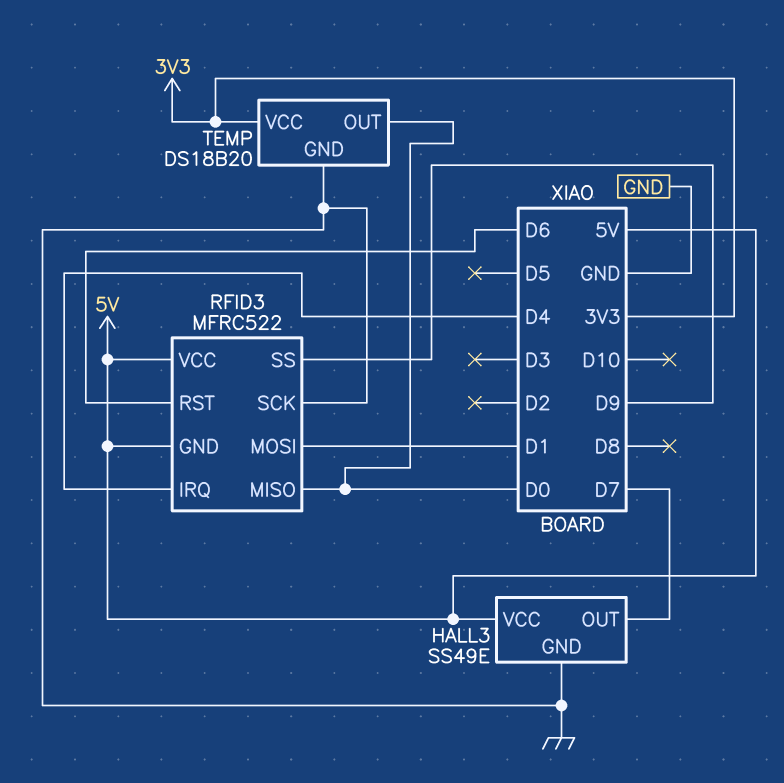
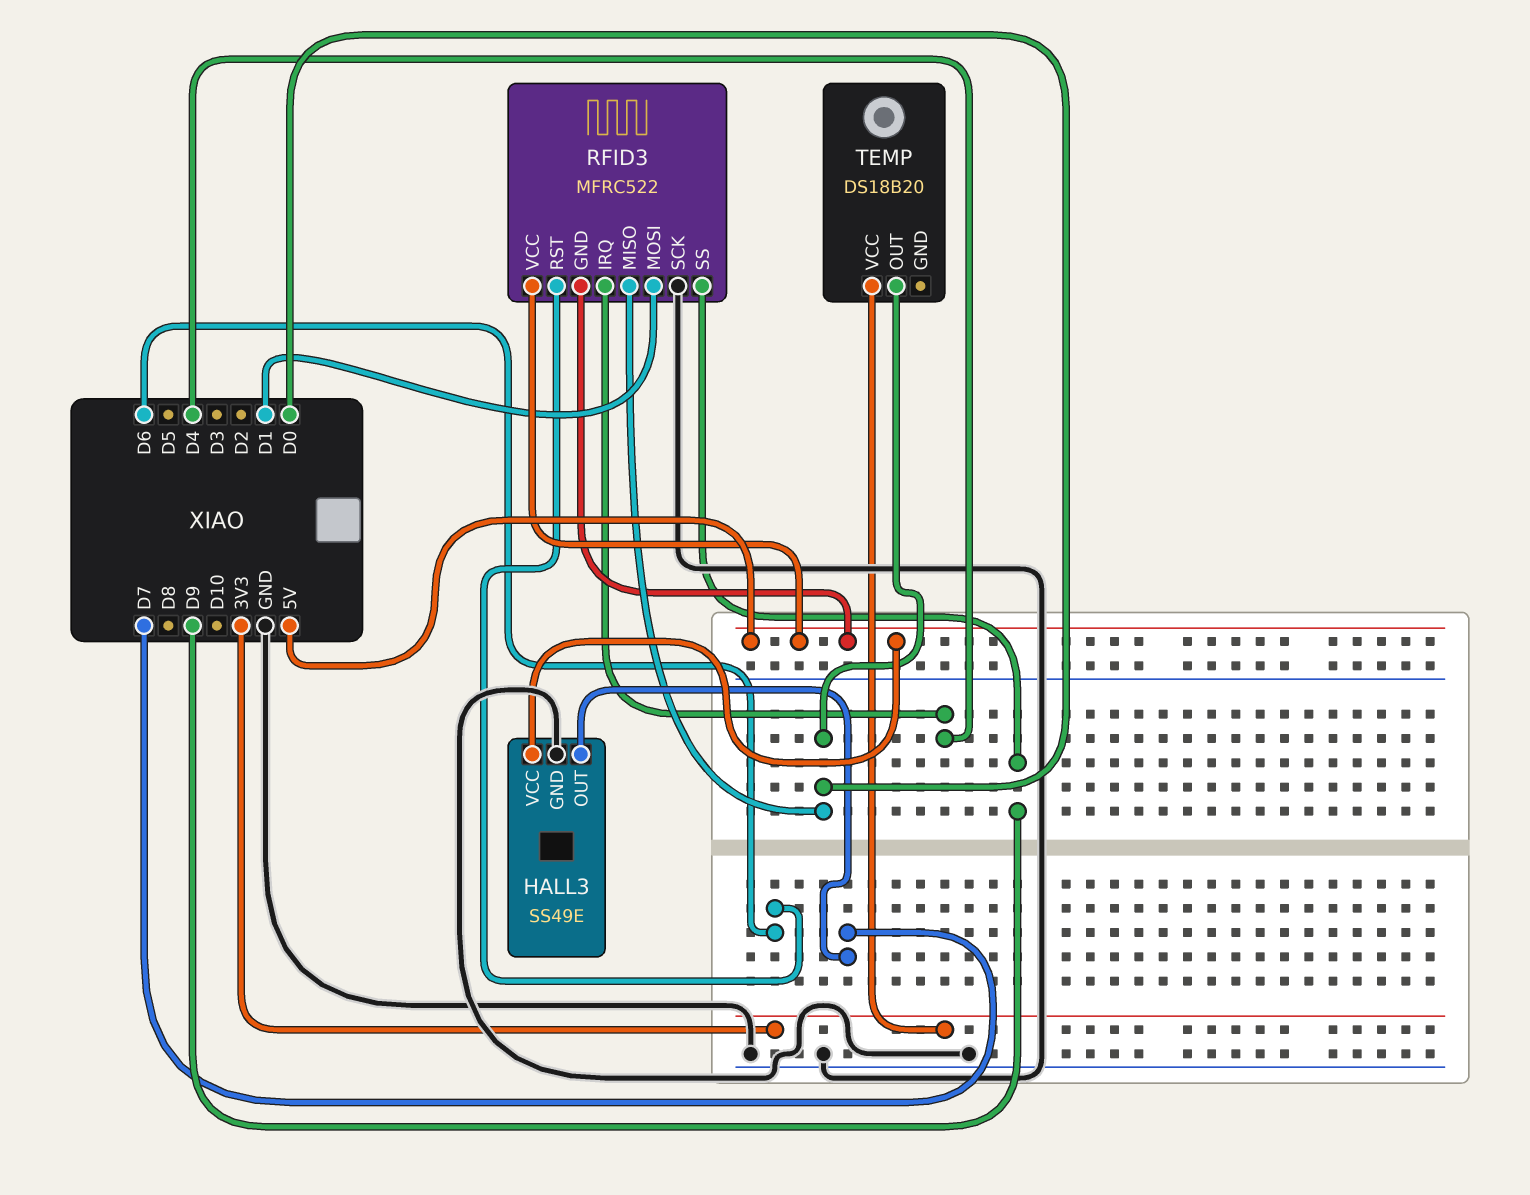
TEMP pin GND: GND -> none

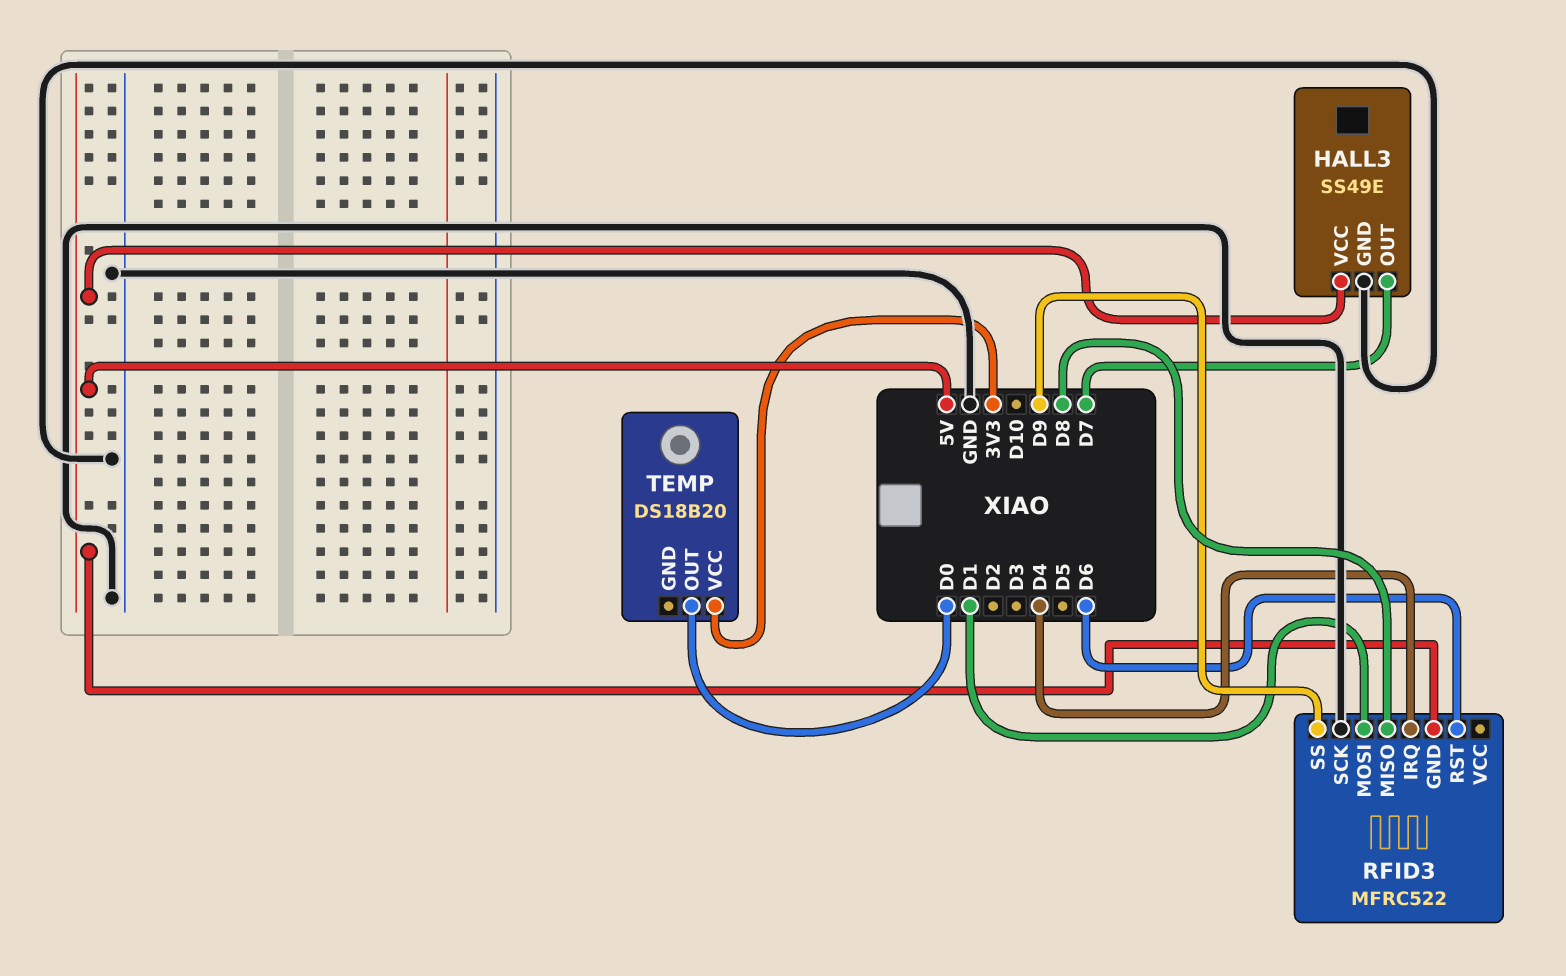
RFID3 pin MISO: D0 -> D8
RFID3 pin VCC: 5V -> none

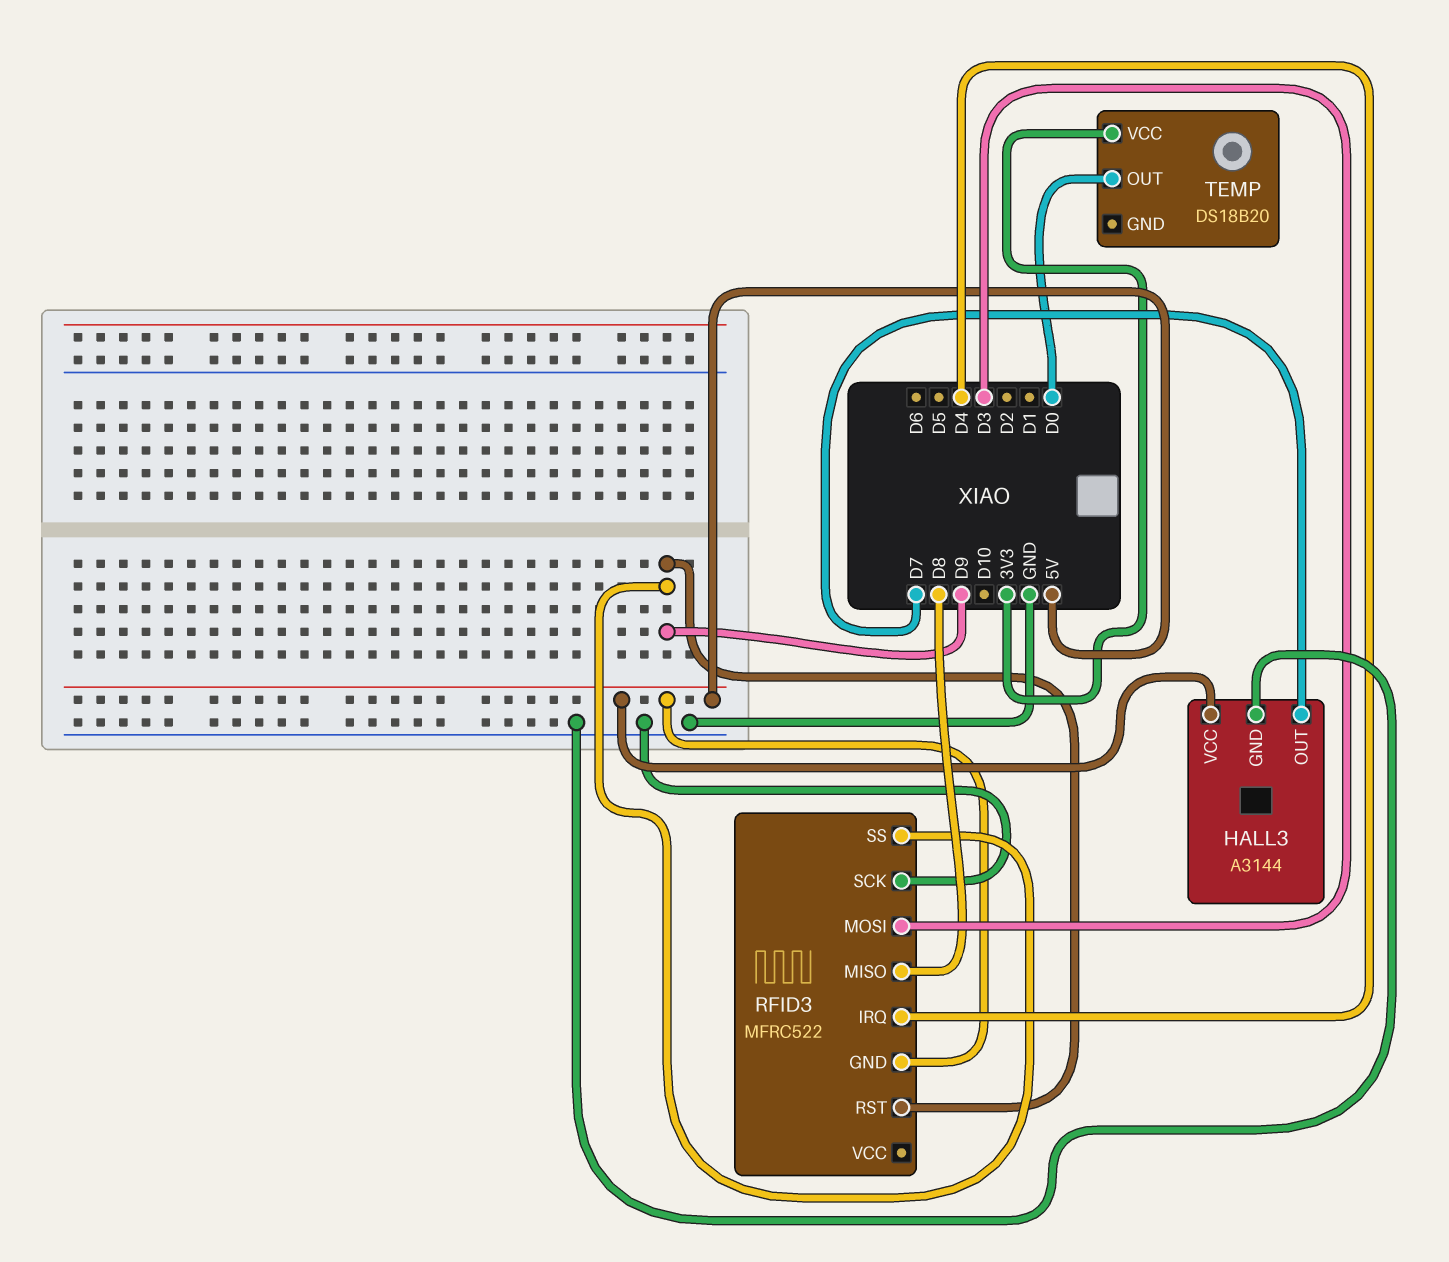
HALL3: SS49E -> A3144
RFID3 pin MOSI: D1 -> D3
RFID3 pin RST: D6 -> D9

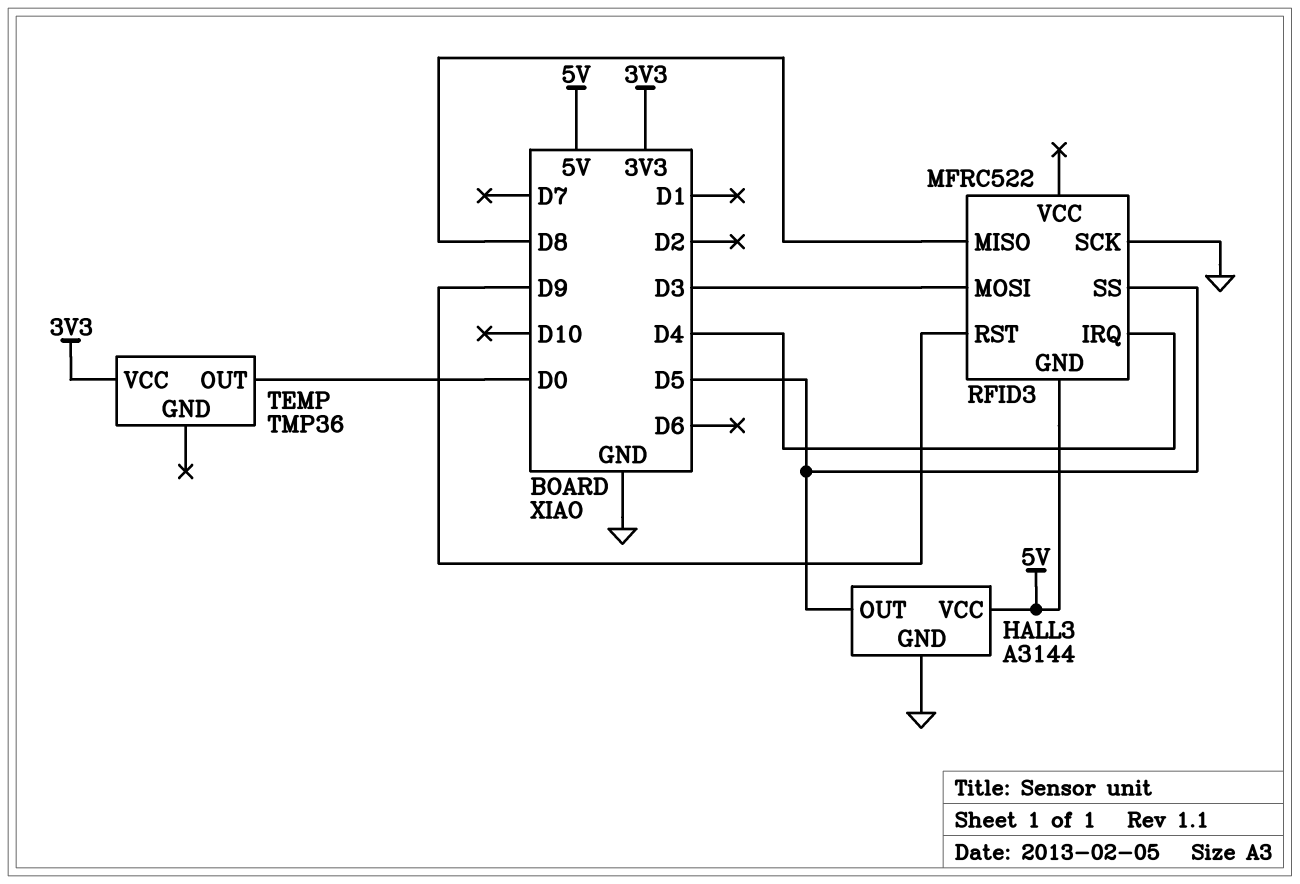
HALL3 pin OUT: D7 -> D5
RFID3 pin SS: D9 -> D5
TEMP: DS18B20 -> TMP36

